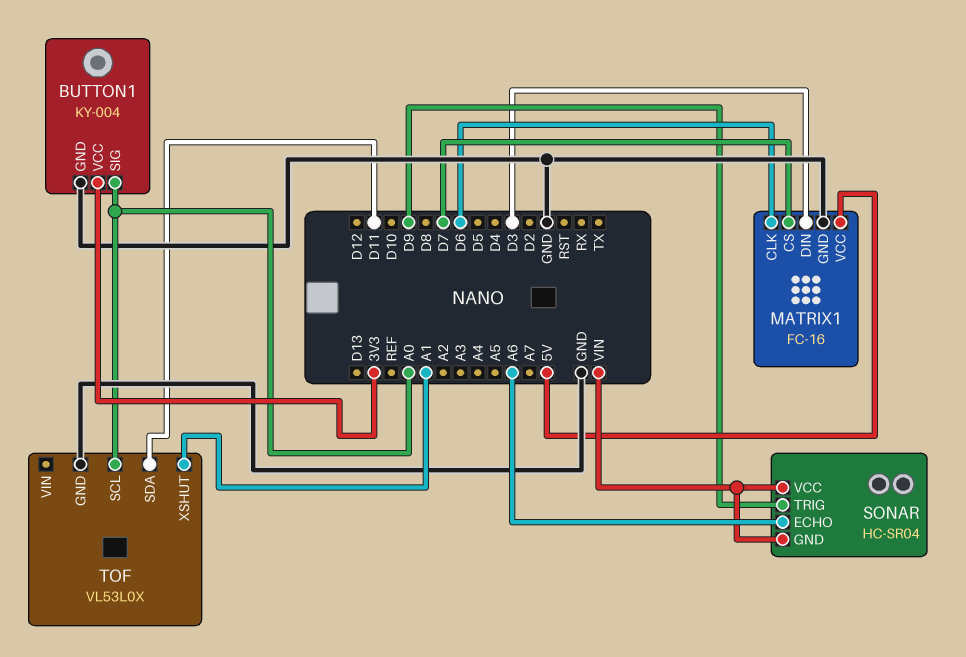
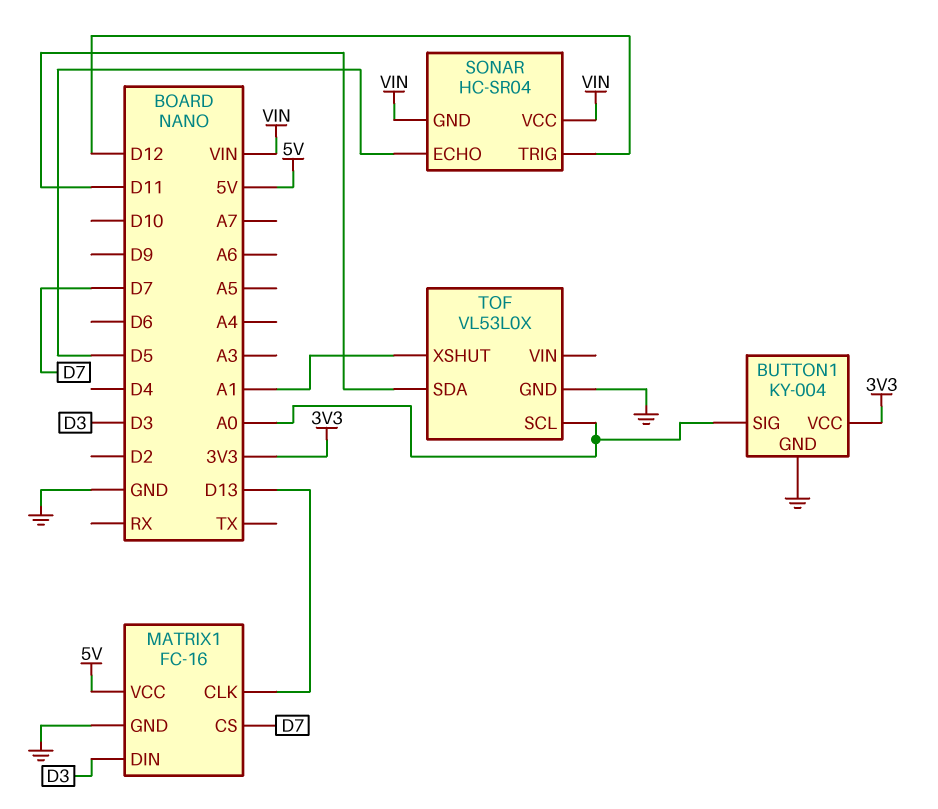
MATRIX1 pin CLK: D6 -> D13
SONAR pin ECHO: A6 -> D5
SONAR pin TRIG: D9 -> D12

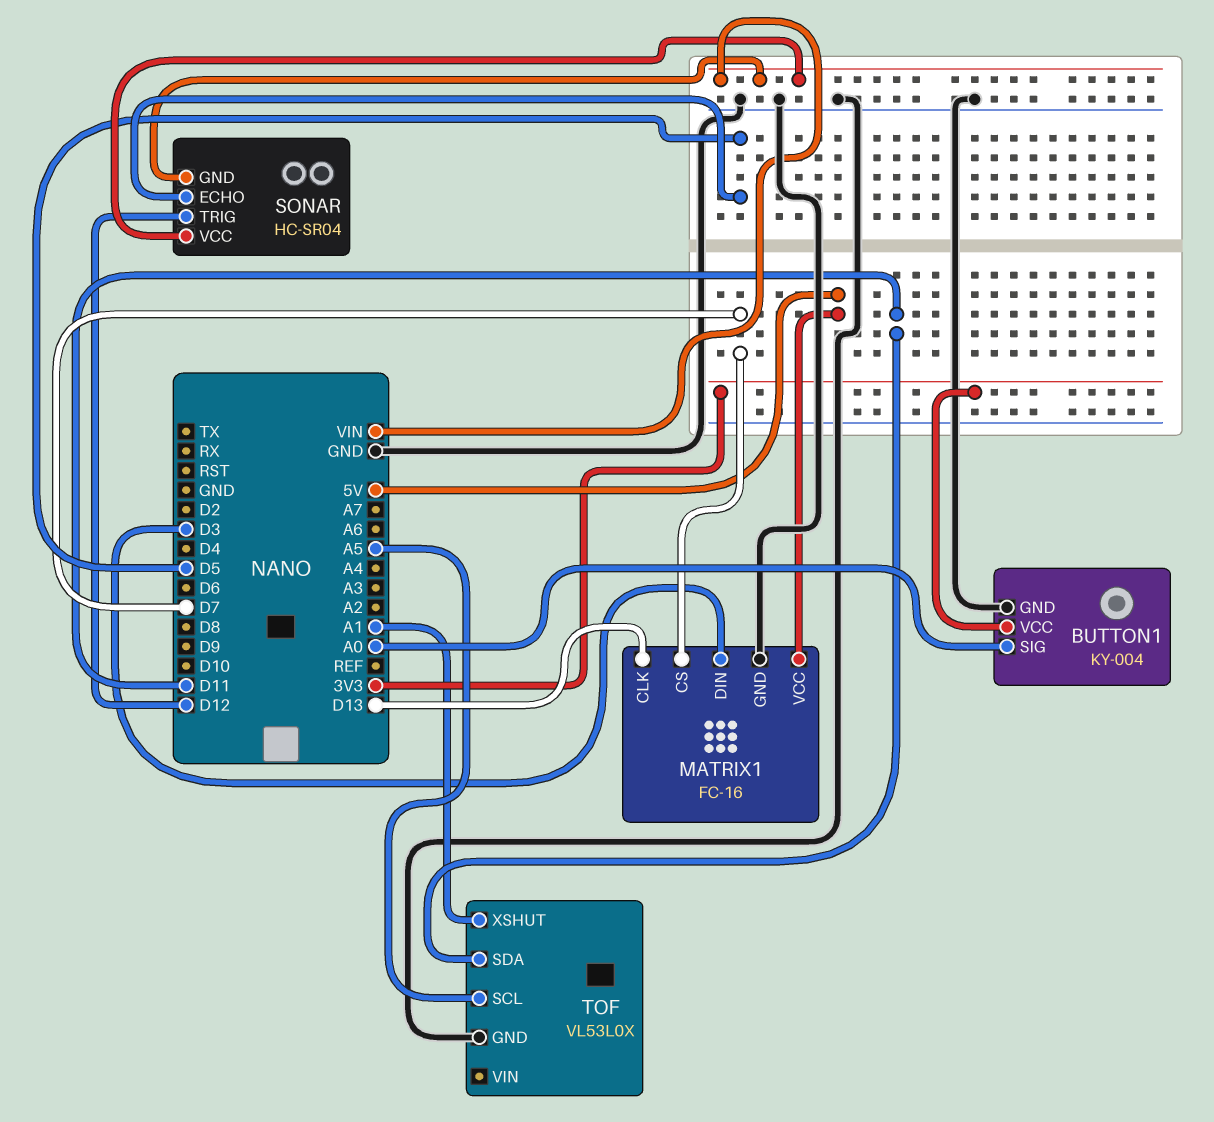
TOF pin SCL: A0 -> A5

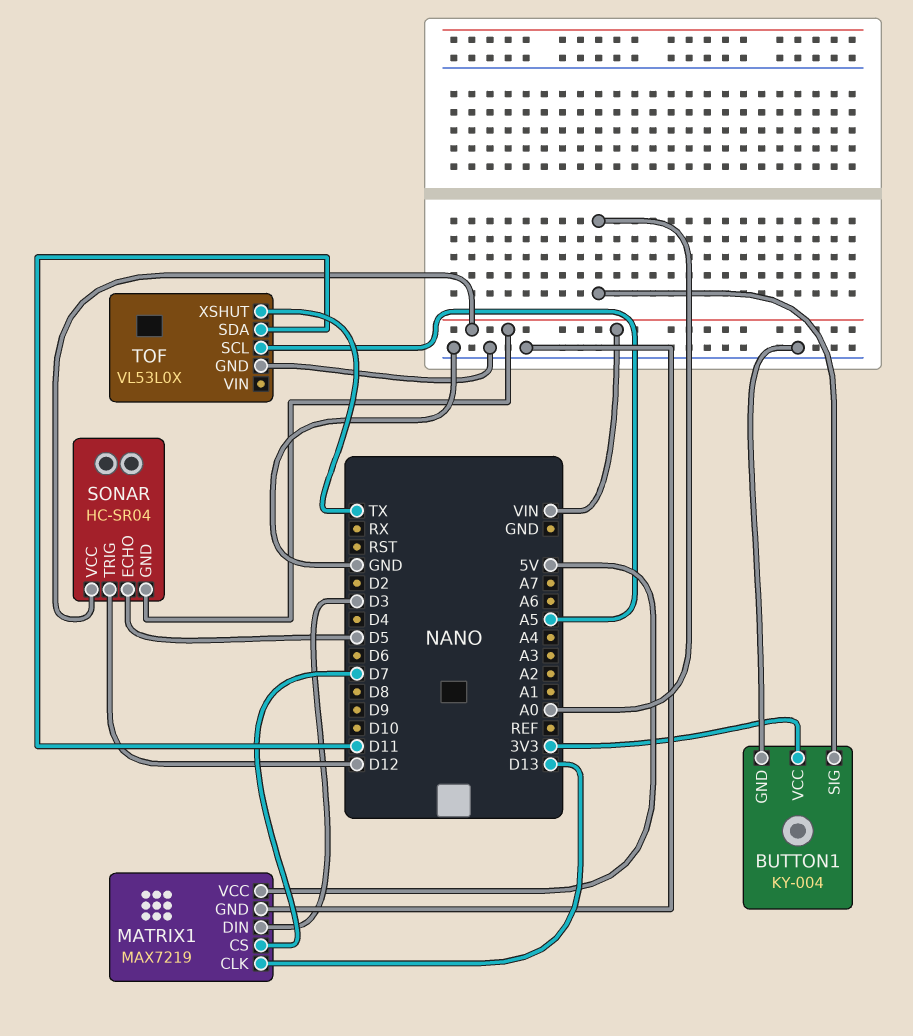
MATRIX1: FC-16 -> MAX7219
TOF pin XSHUT: A1 -> TX

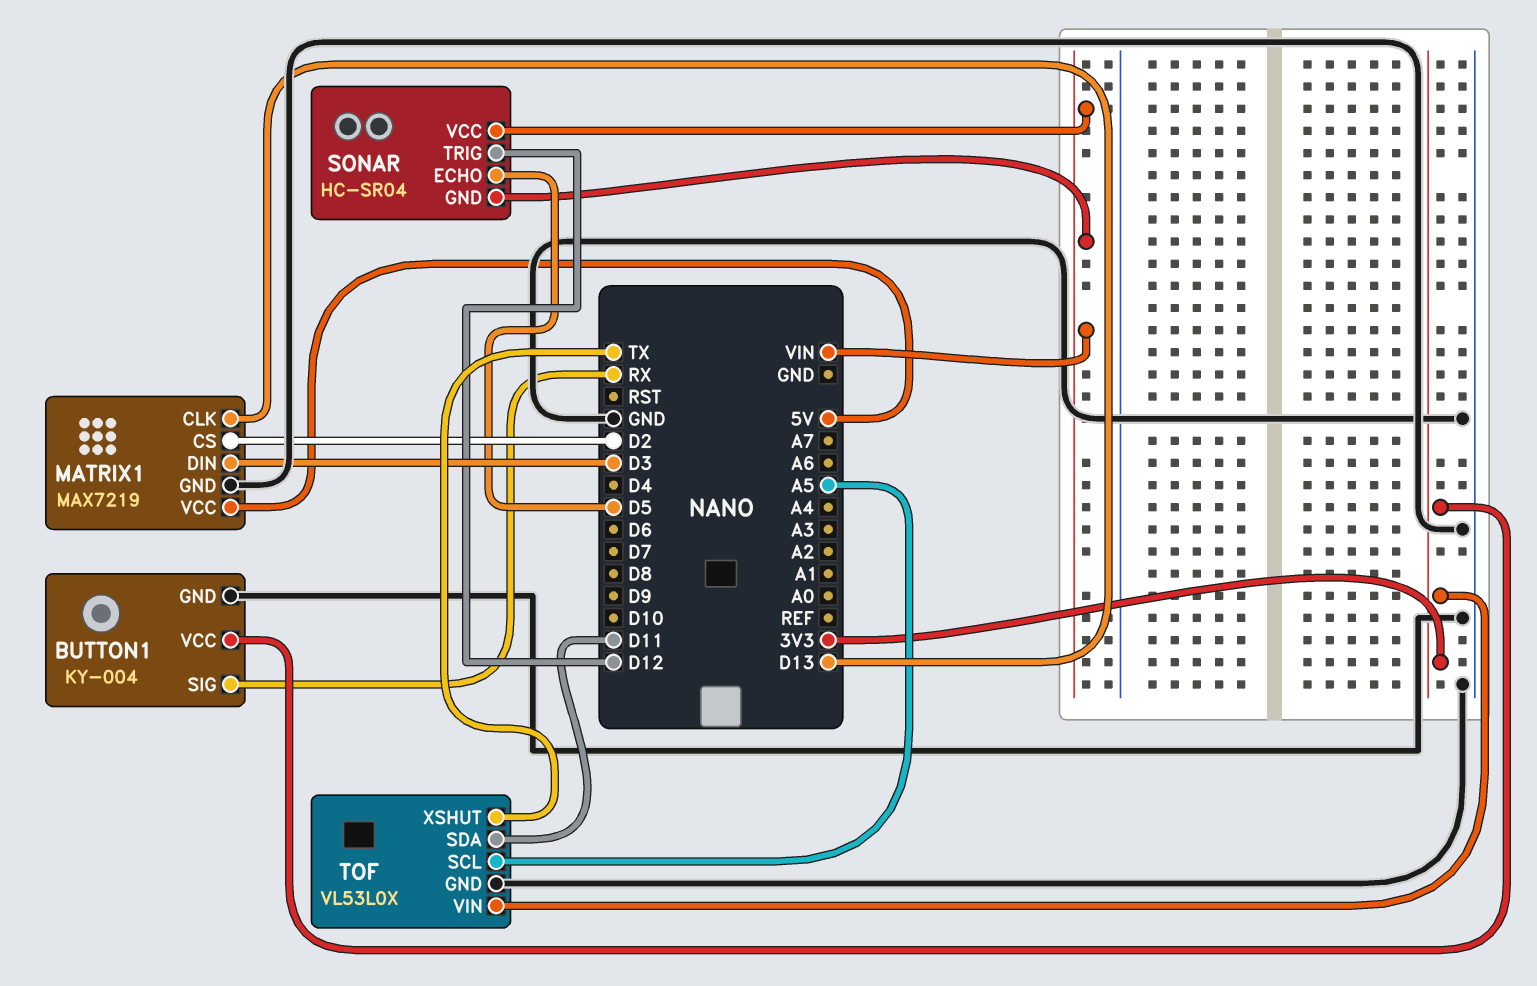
BUTTON1 pin SIG: A0 -> RX
MATRIX1 pin CS: D7 -> D2
TOF pin VIN: none -> 3V3

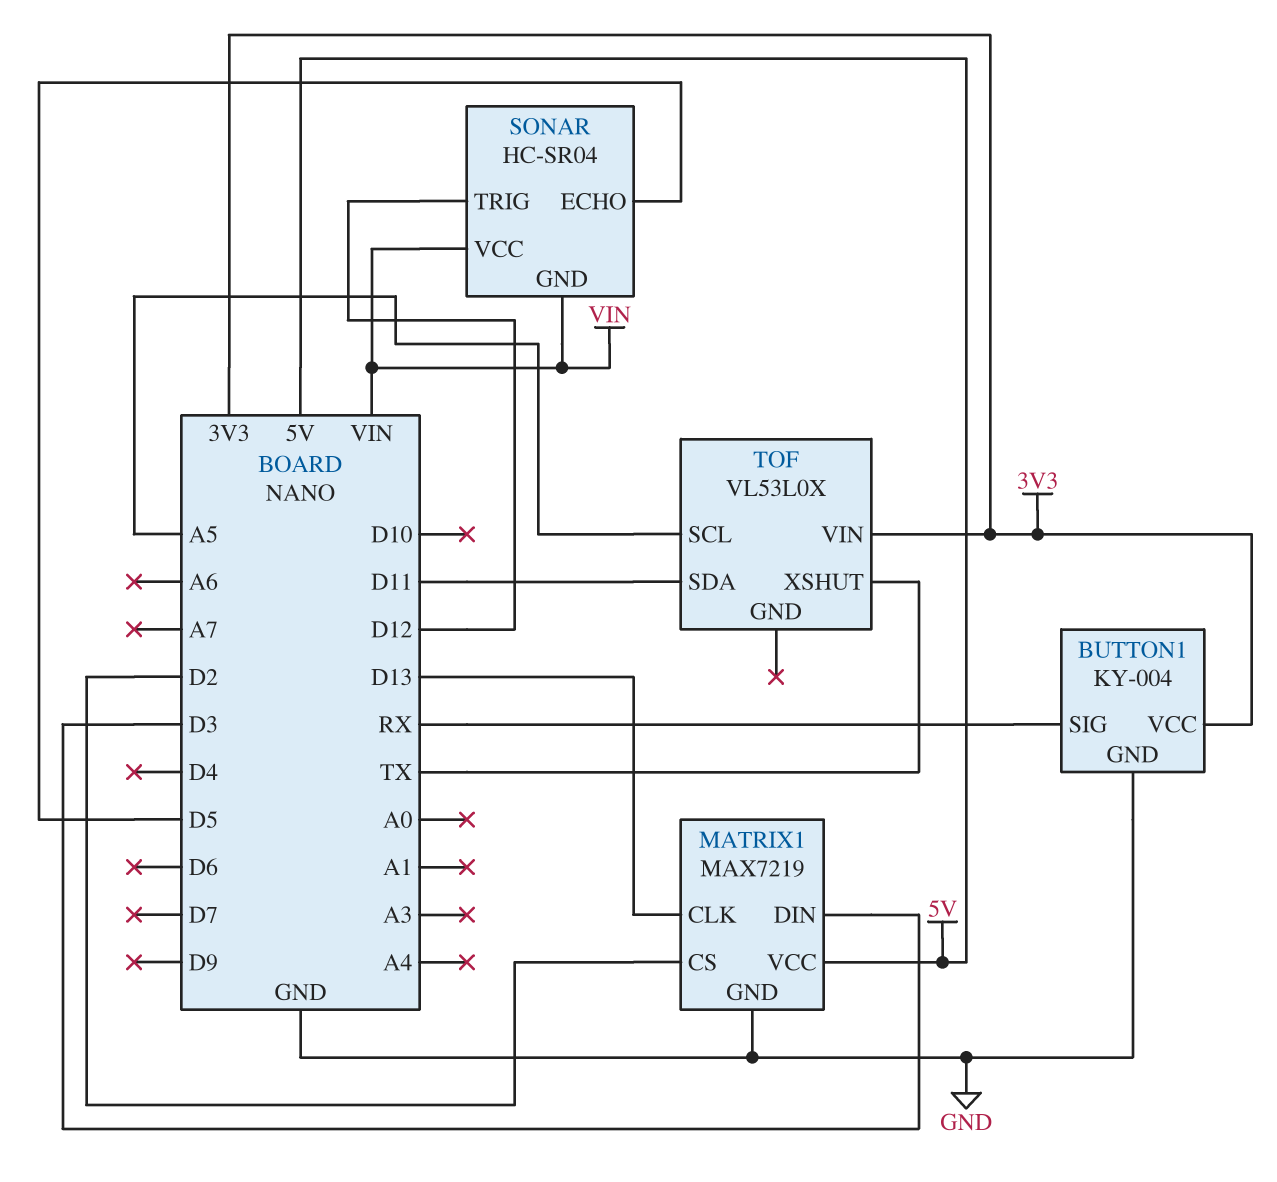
TOF pin GND: GND -> none

